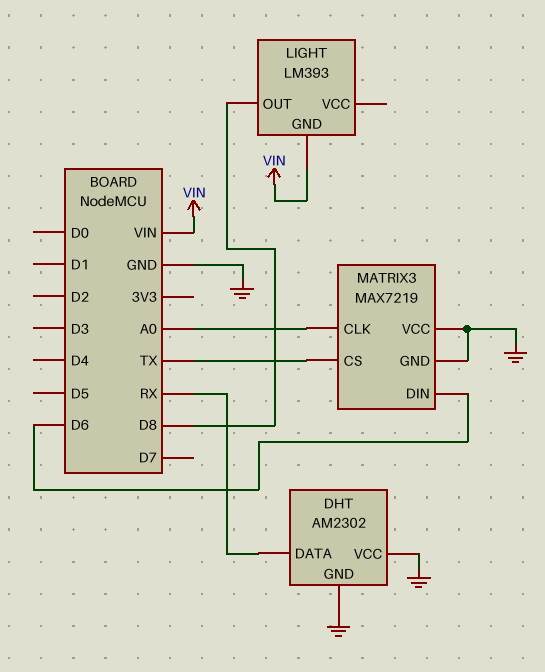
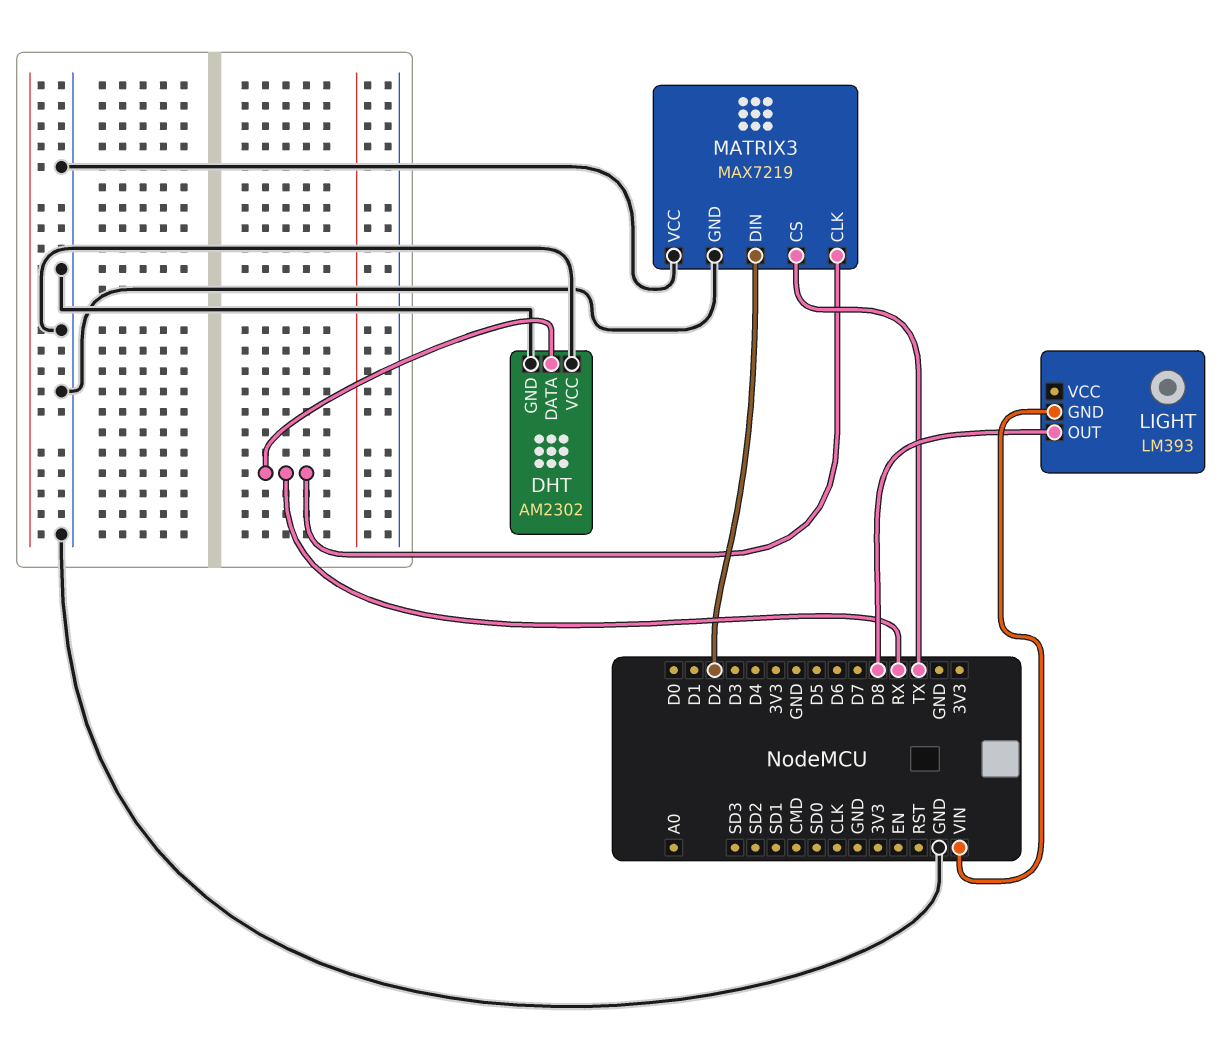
MATRIX3 pin CLK: A0 -> RX
MATRIX3 pin DIN: D6 -> D2

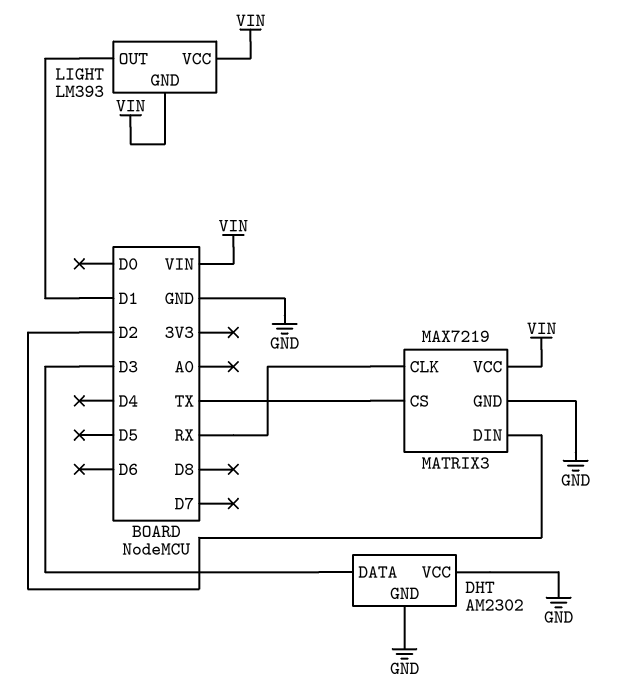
DHT pin DATA: RX -> D3
LIGHT pin OUT: D8 -> D1
LIGHT pin VCC: none -> VIN
MATRIX3 pin VCC: GND -> VIN

